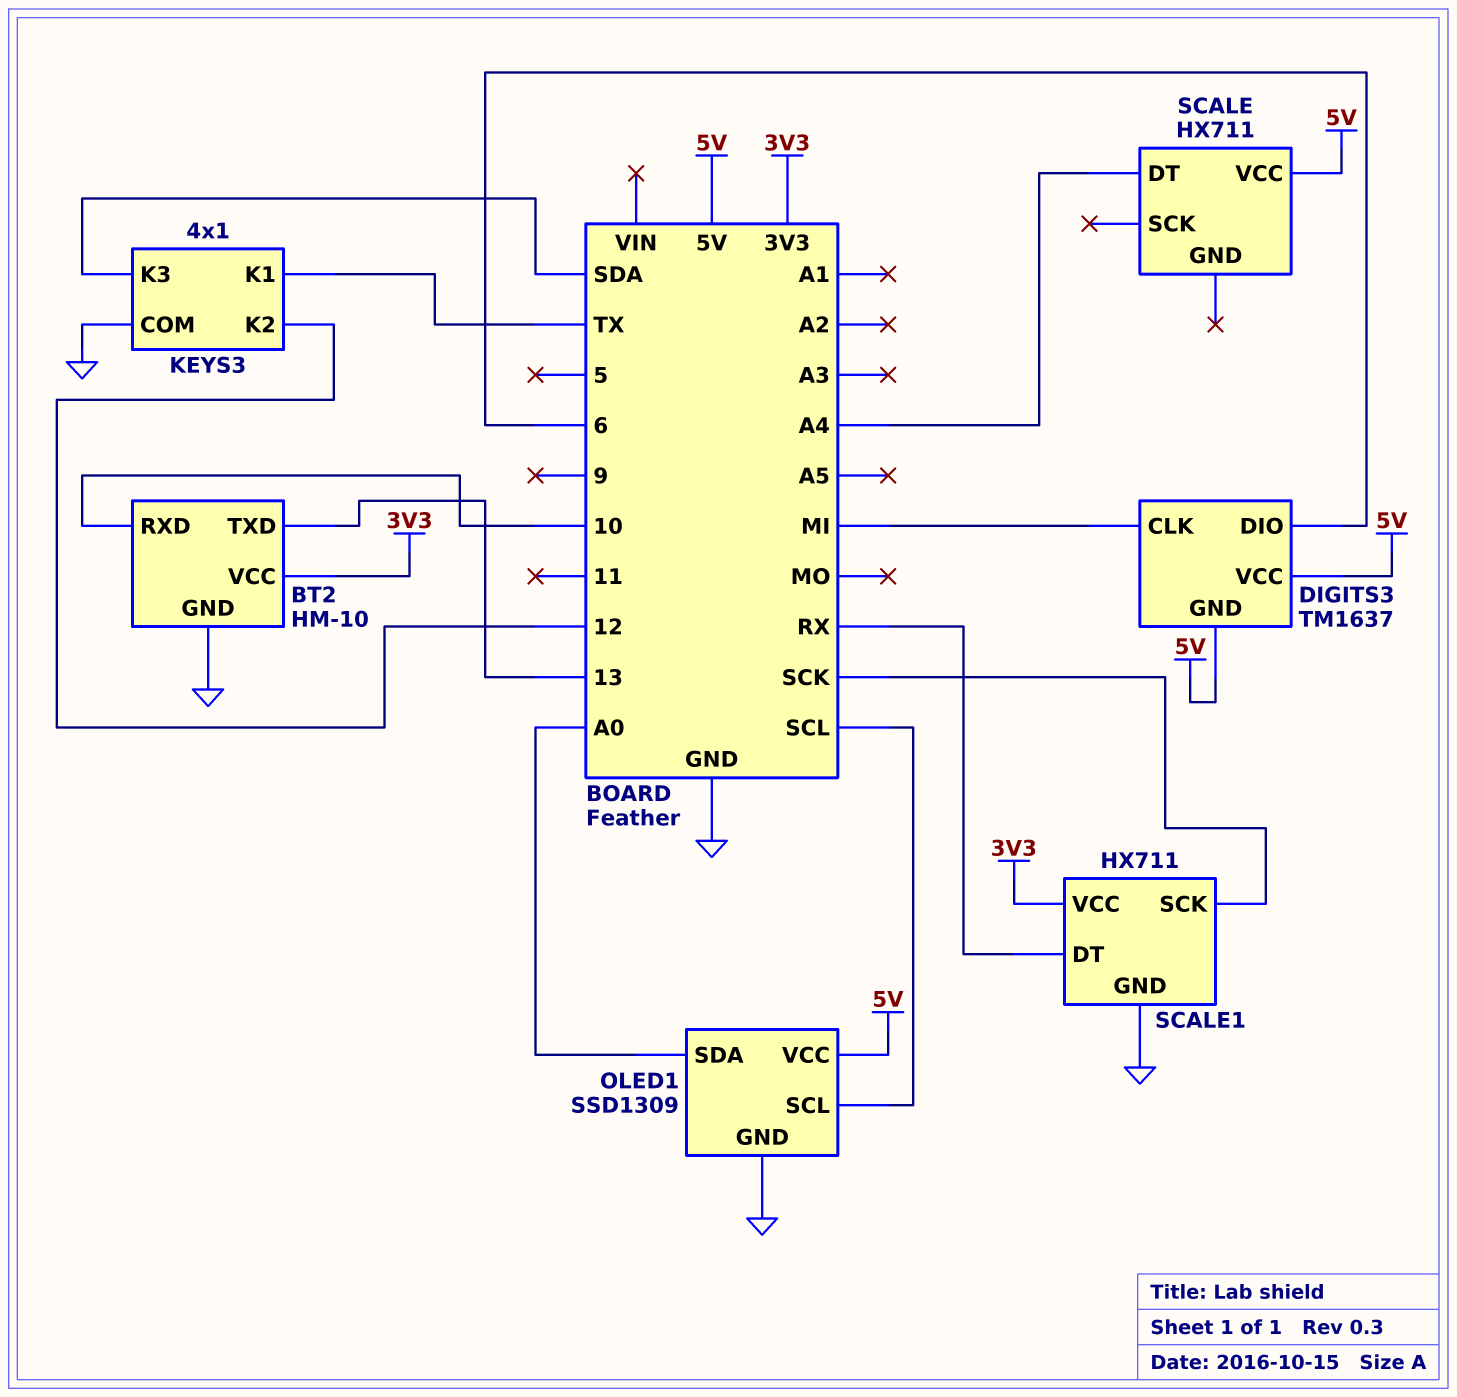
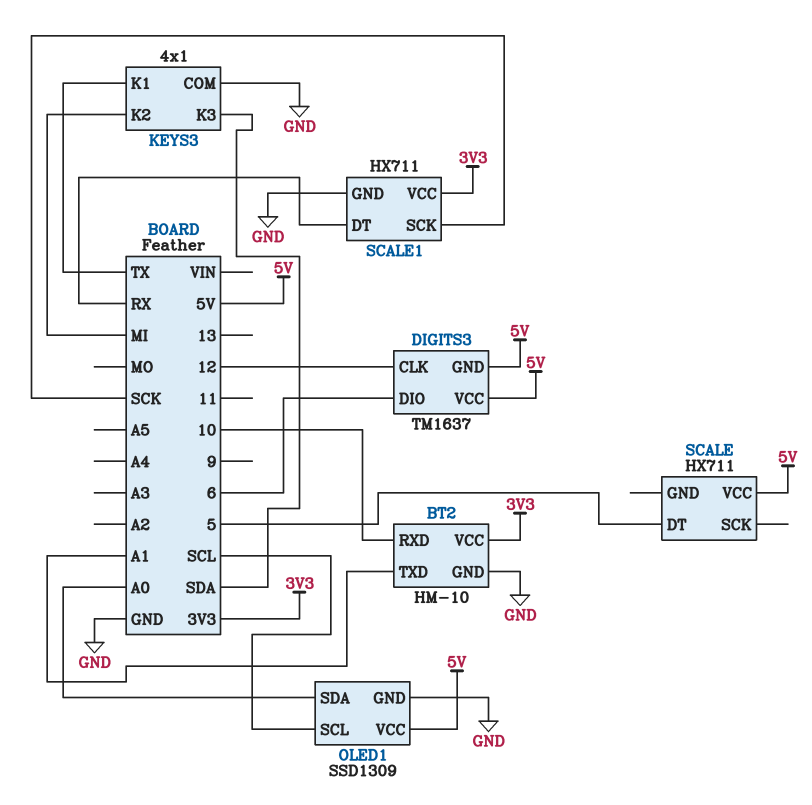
BT2 pin TXD: 13 -> A1
DIGITS3 pin CLK: MI -> 12
KEYS3 pin K2: 12 -> MI
SCALE pin DT: A4 -> 5

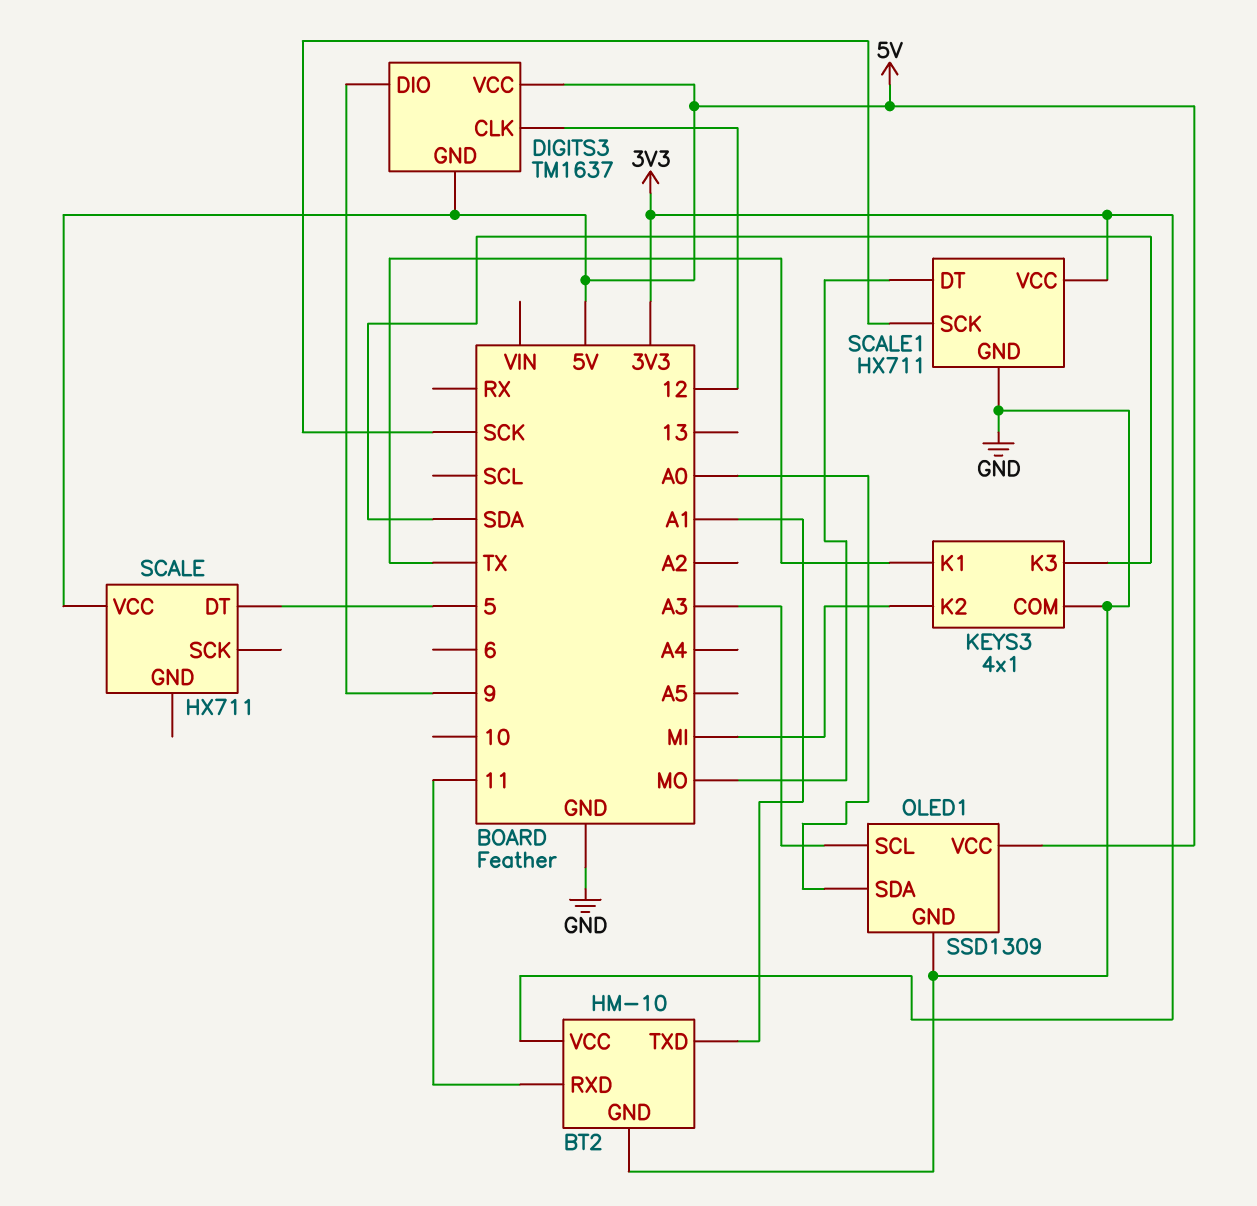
BT2 pin RXD: 10 -> 11
DIGITS3 pin DIO: 6 -> 9
OLED1 pin SCL: SCL -> A3
SCALE1 pin DT: RX -> MO

